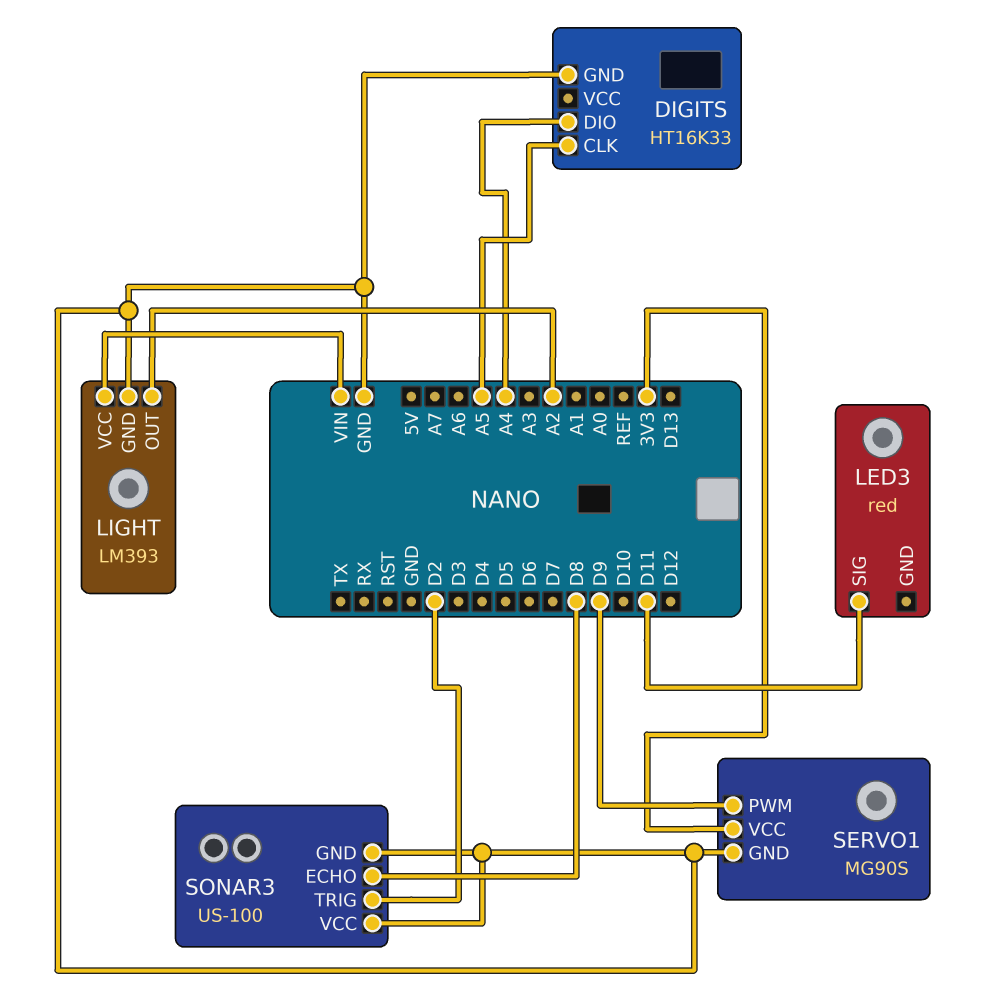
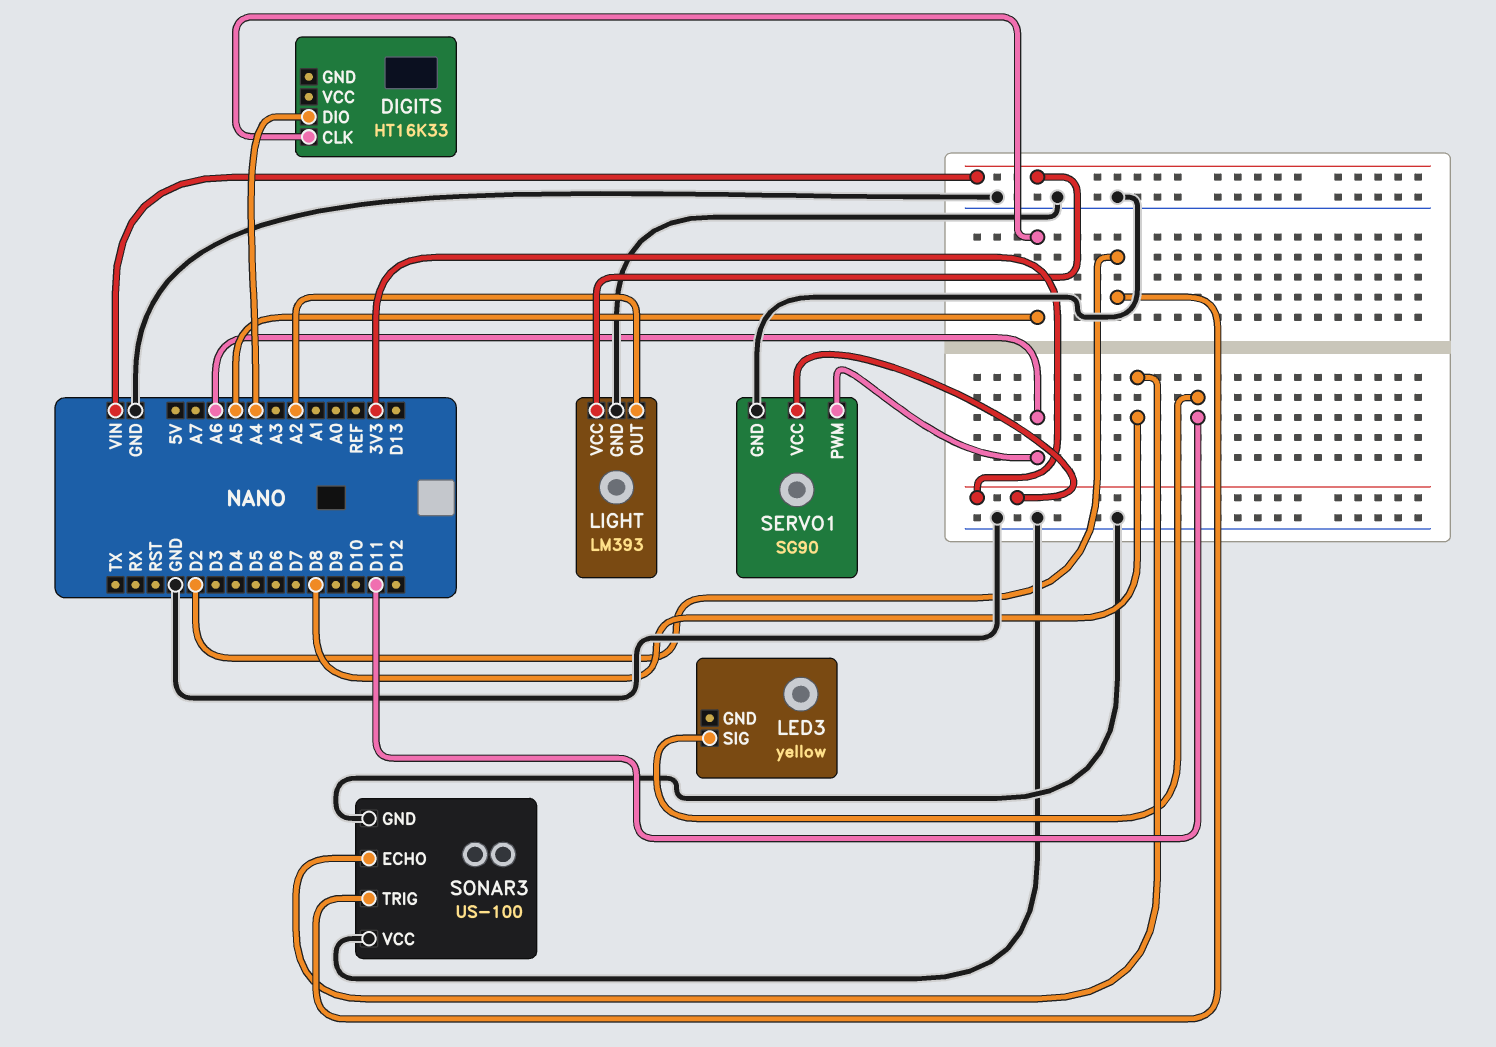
DIGITS pin GND: GND -> none
LED3: red -> yellow
SERVO1: MG90S -> SG90
SERVO1 pin PWM: D9 -> A6

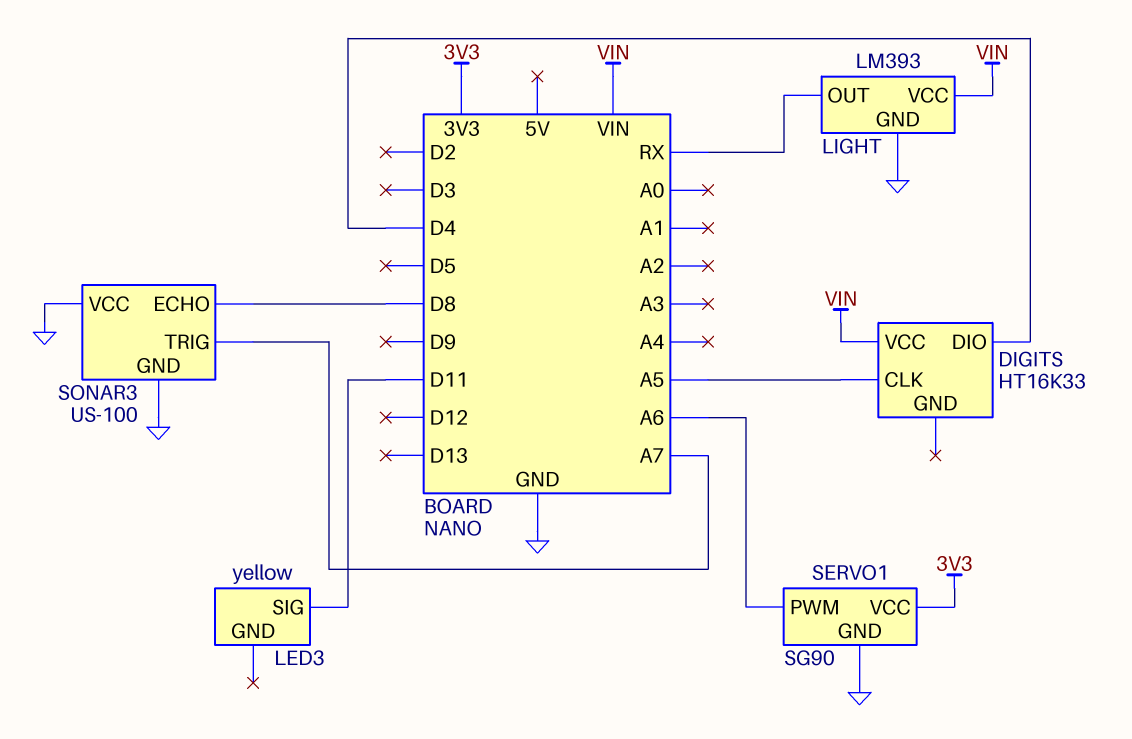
DIGITS pin DIO: A4 -> D4
DIGITS pin VCC: none -> VIN
LIGHT pin OUT: A2 -> RX
SONAR3 pin TRIG: D2 -> A7

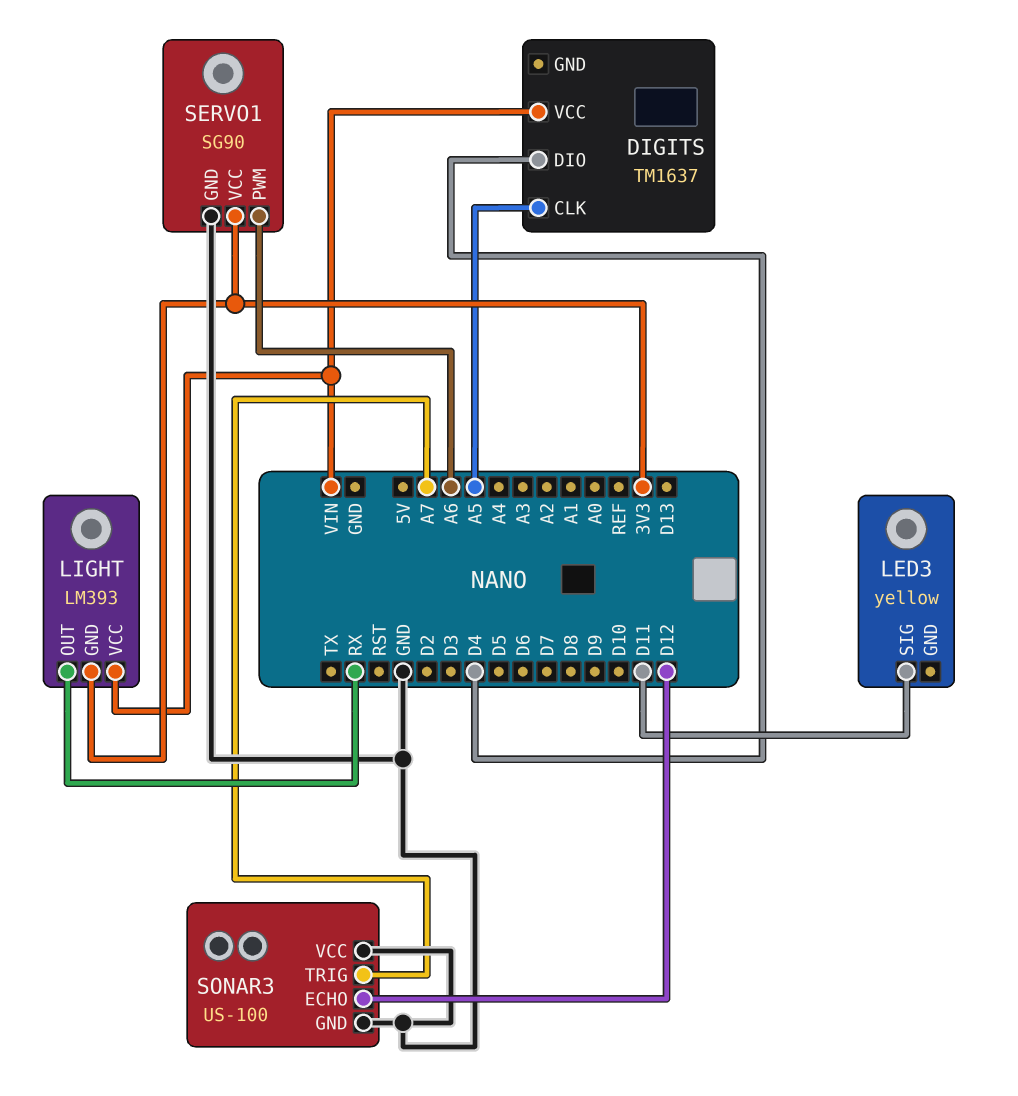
DIGITS: HT16K33 -> TM1637
LIGHT pin GND: GND -> 3V3
SONAR3 pin ECHO: D8 -> D12

